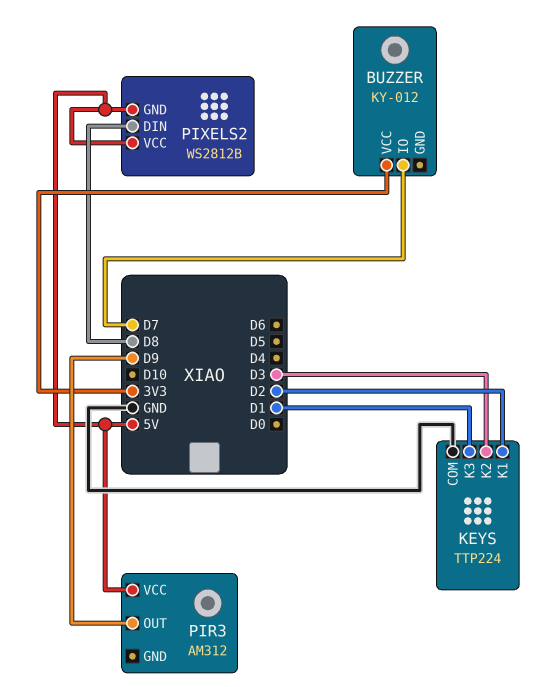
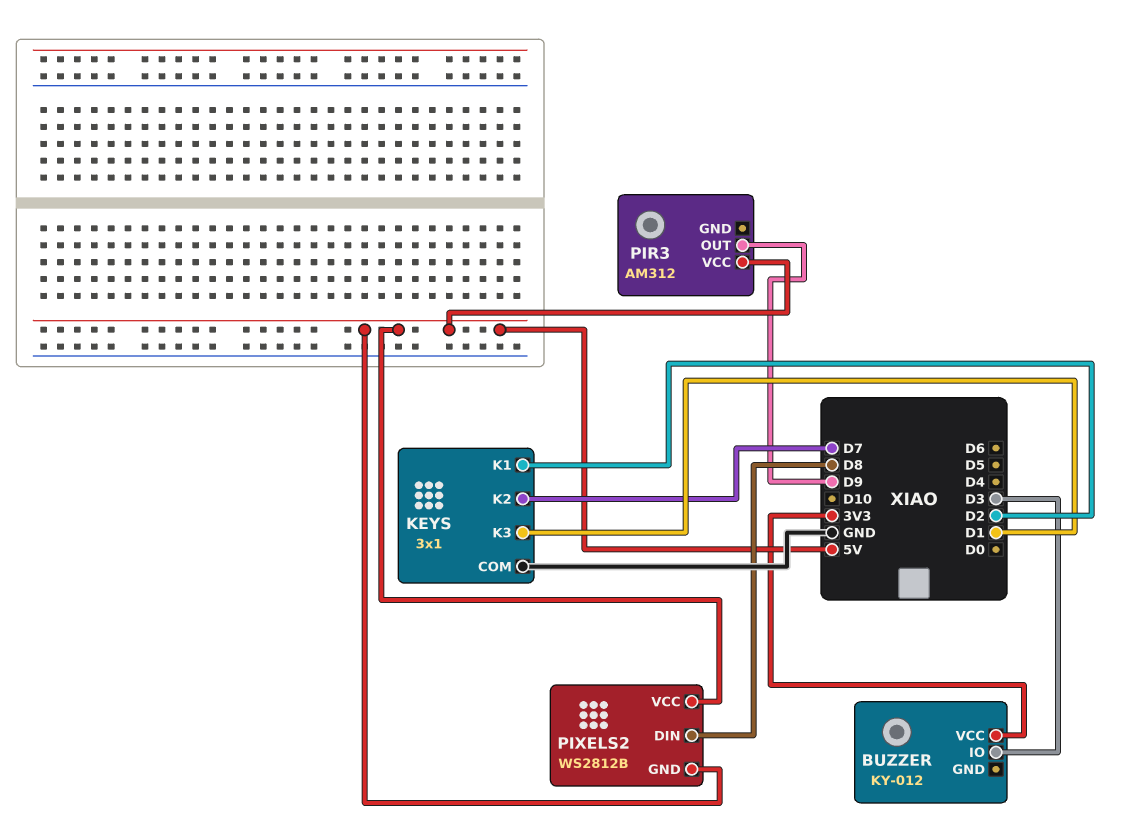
BUZZER pin IO: D7 -> D3
KEYS: TTP224 -> 3x1
KEYS pin K2: D3 -> D7

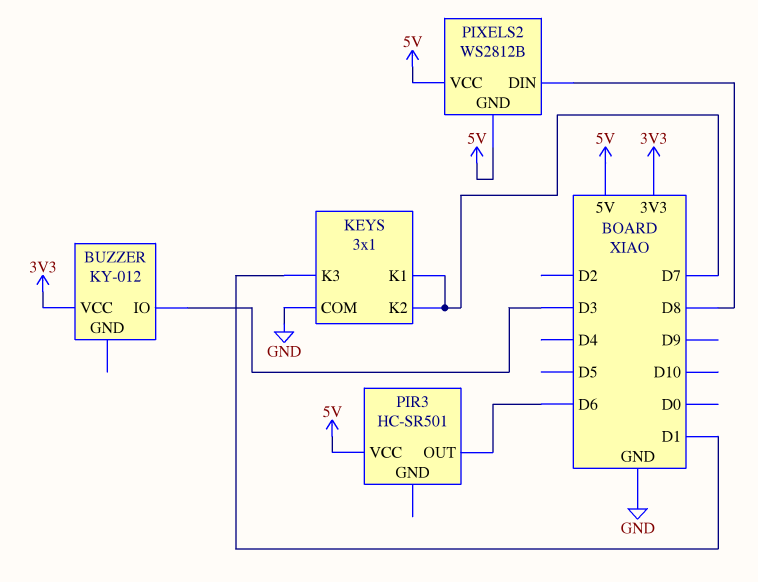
KEYS pin K1: D2 -> D7
PIR3: AM312 -> HC-SR501
PIR3 pin OUT: D9 -> D6

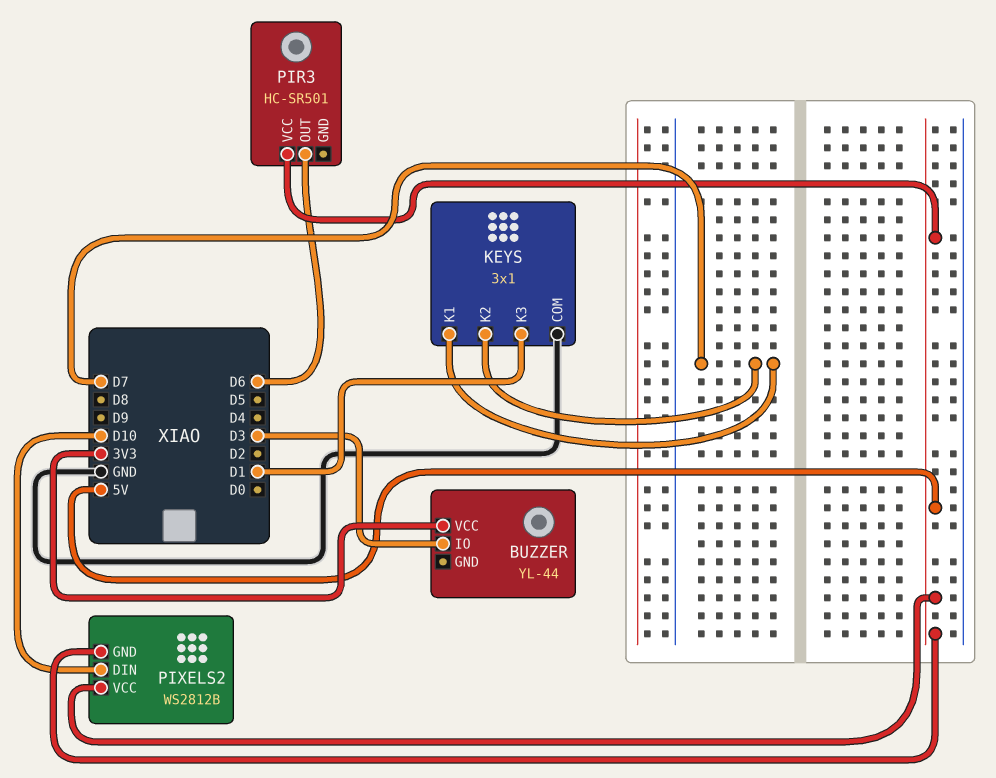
BUZZER: KY-012 -> YL-44
PIXELS2 pin DIN: D8 -> D10

